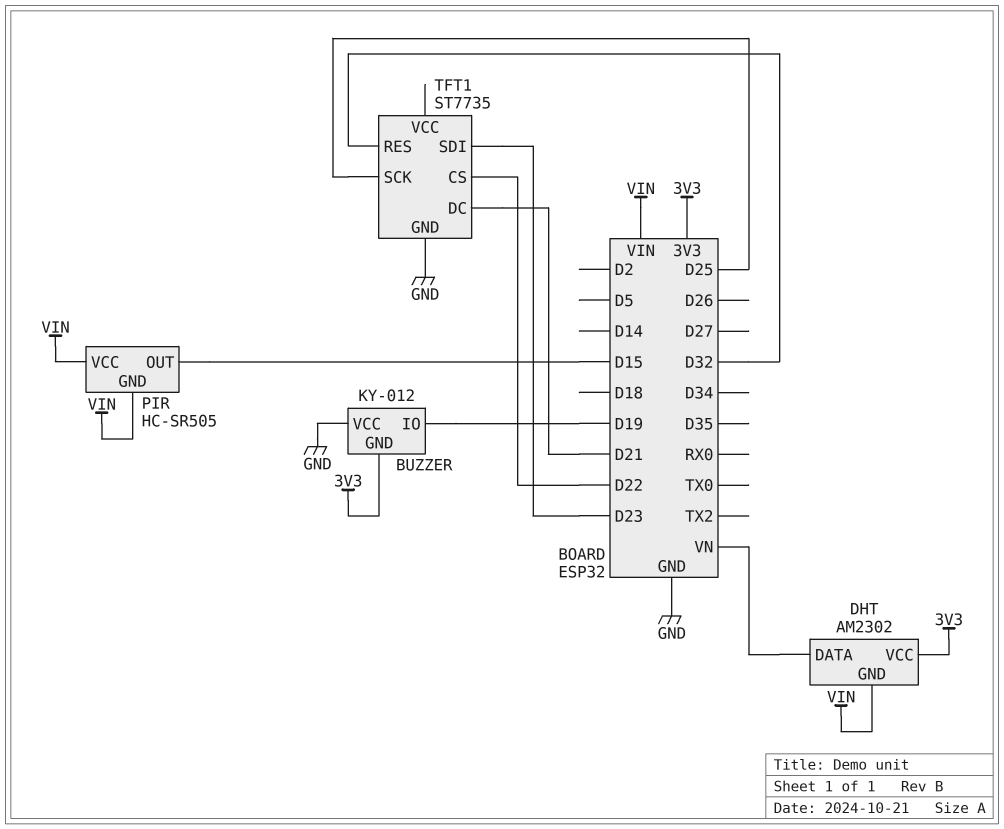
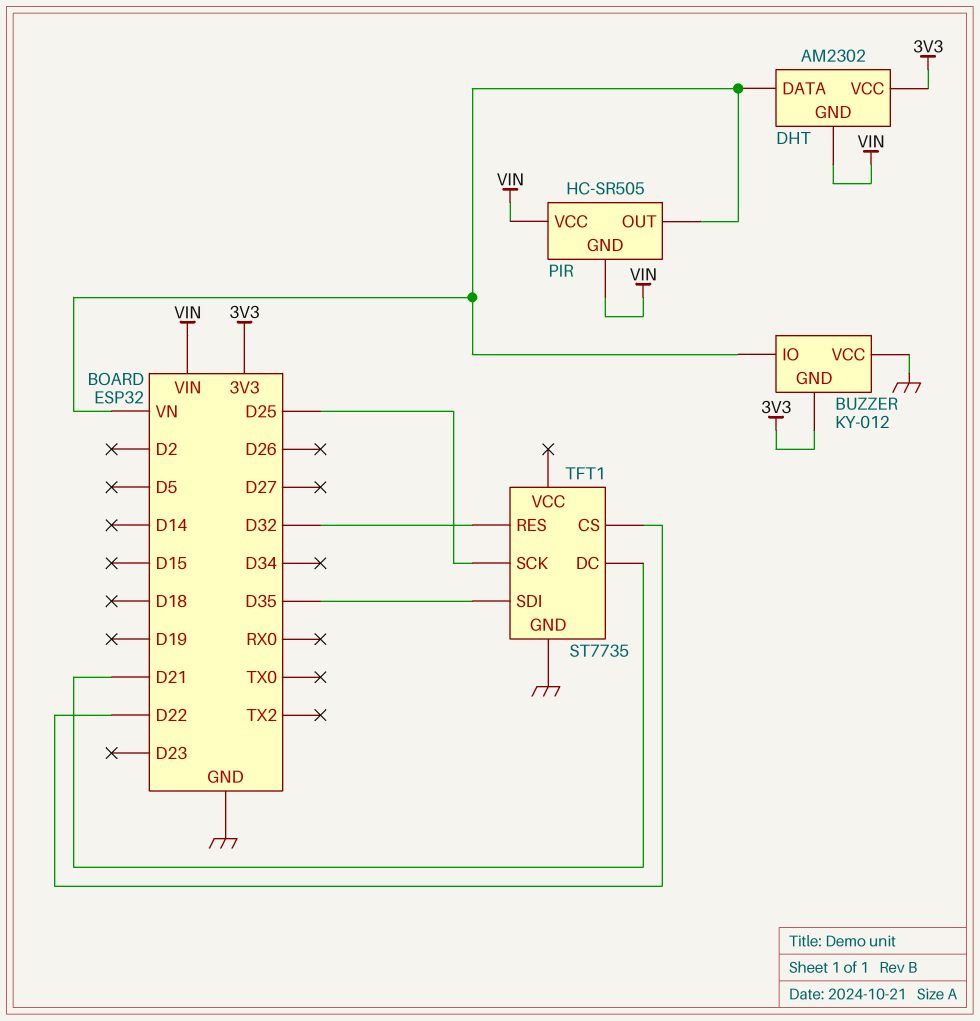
BUZZER pin IO: D19 -> VN
PIR pin OUT: D15 -> VN
TFT1 pin SDI: D23 -> D35

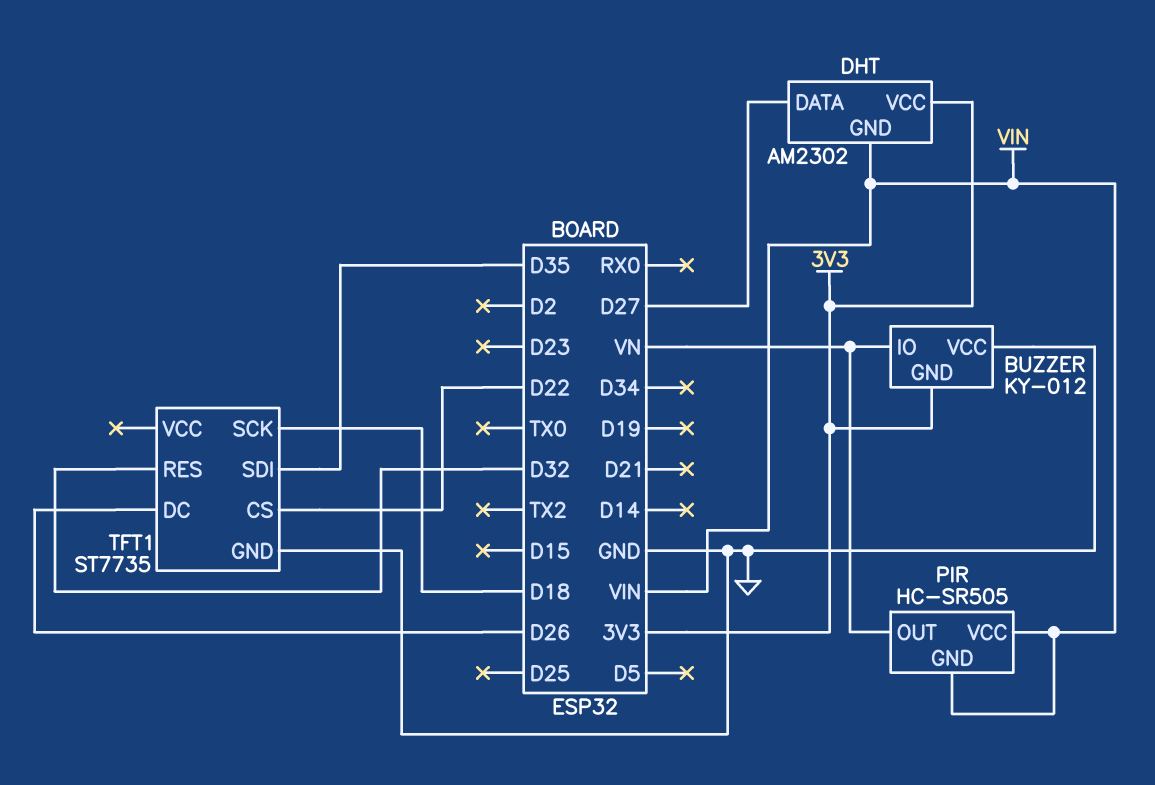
DHT pin DATA: VN -> D27
TFT1 pin DC: D21 -> D26
TFT1 pin SCK: D25 -> D18

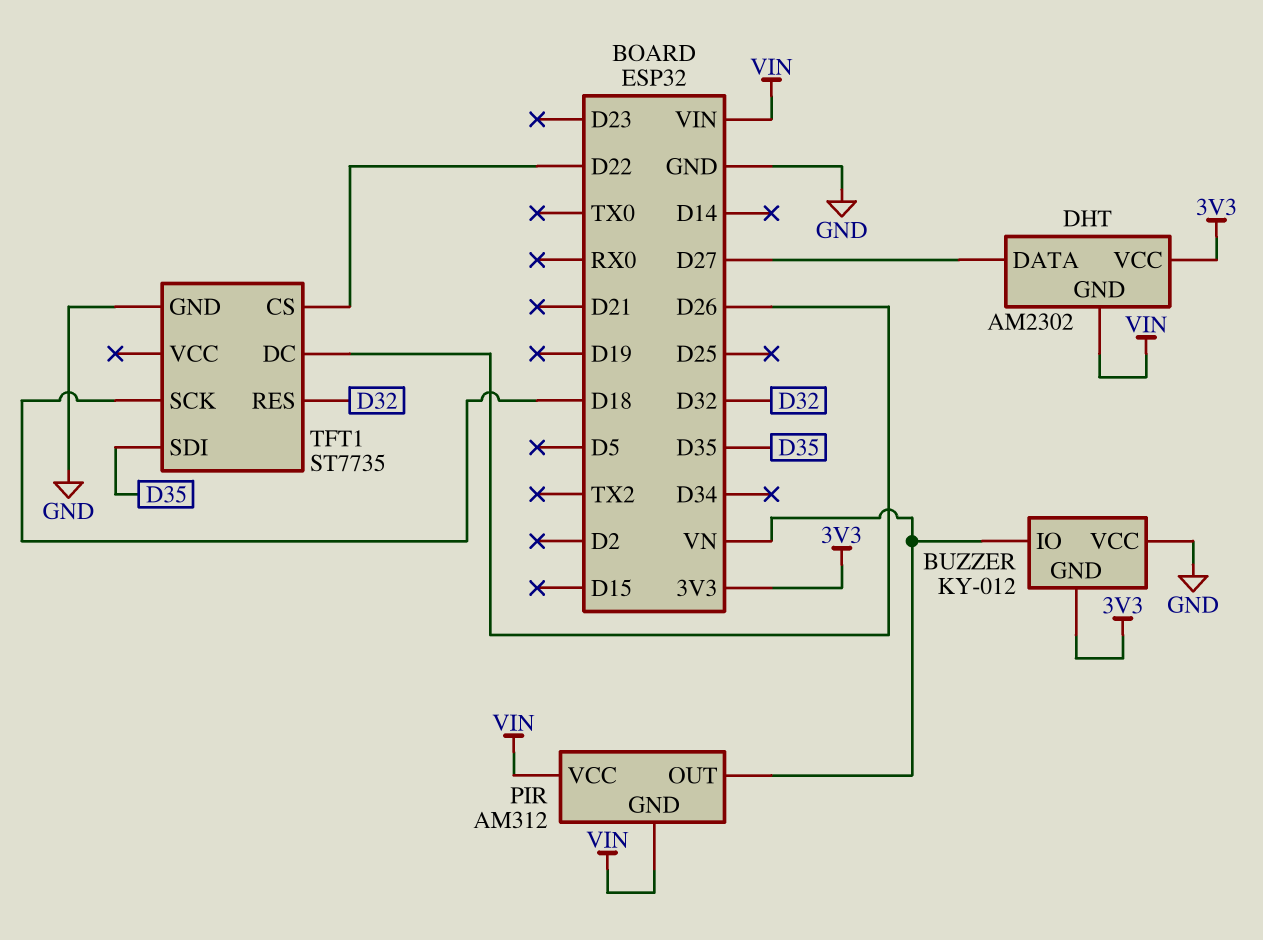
PIR: HC-SR505 -> AM312

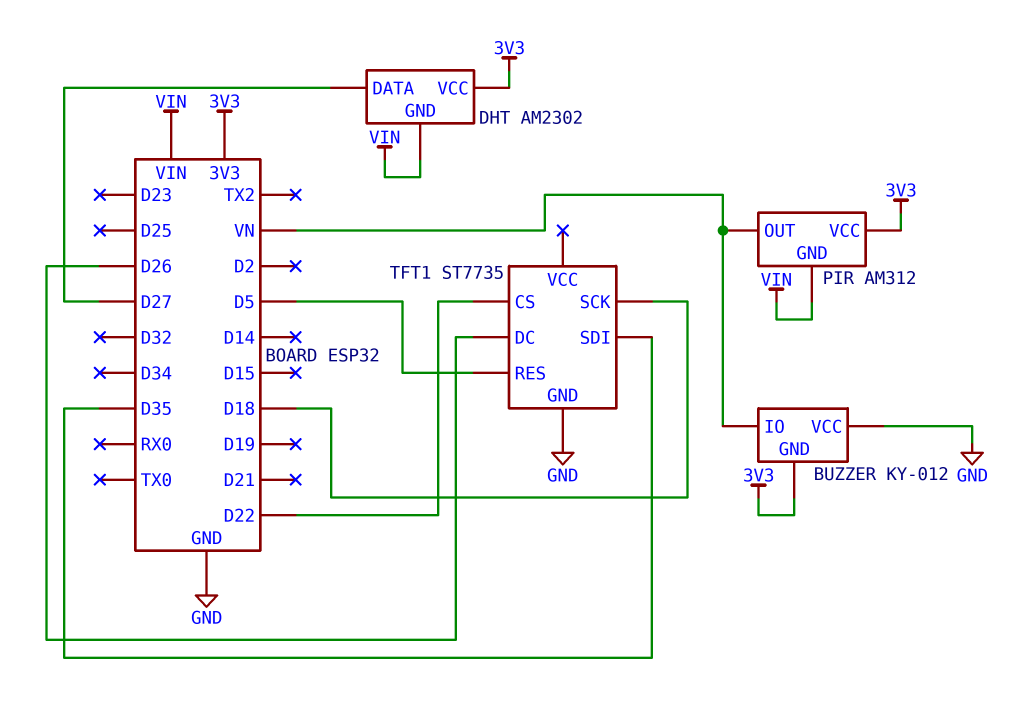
PIR pin VCC: VIN -> 3V3
TFT1 pin RES: D32 -> D5

